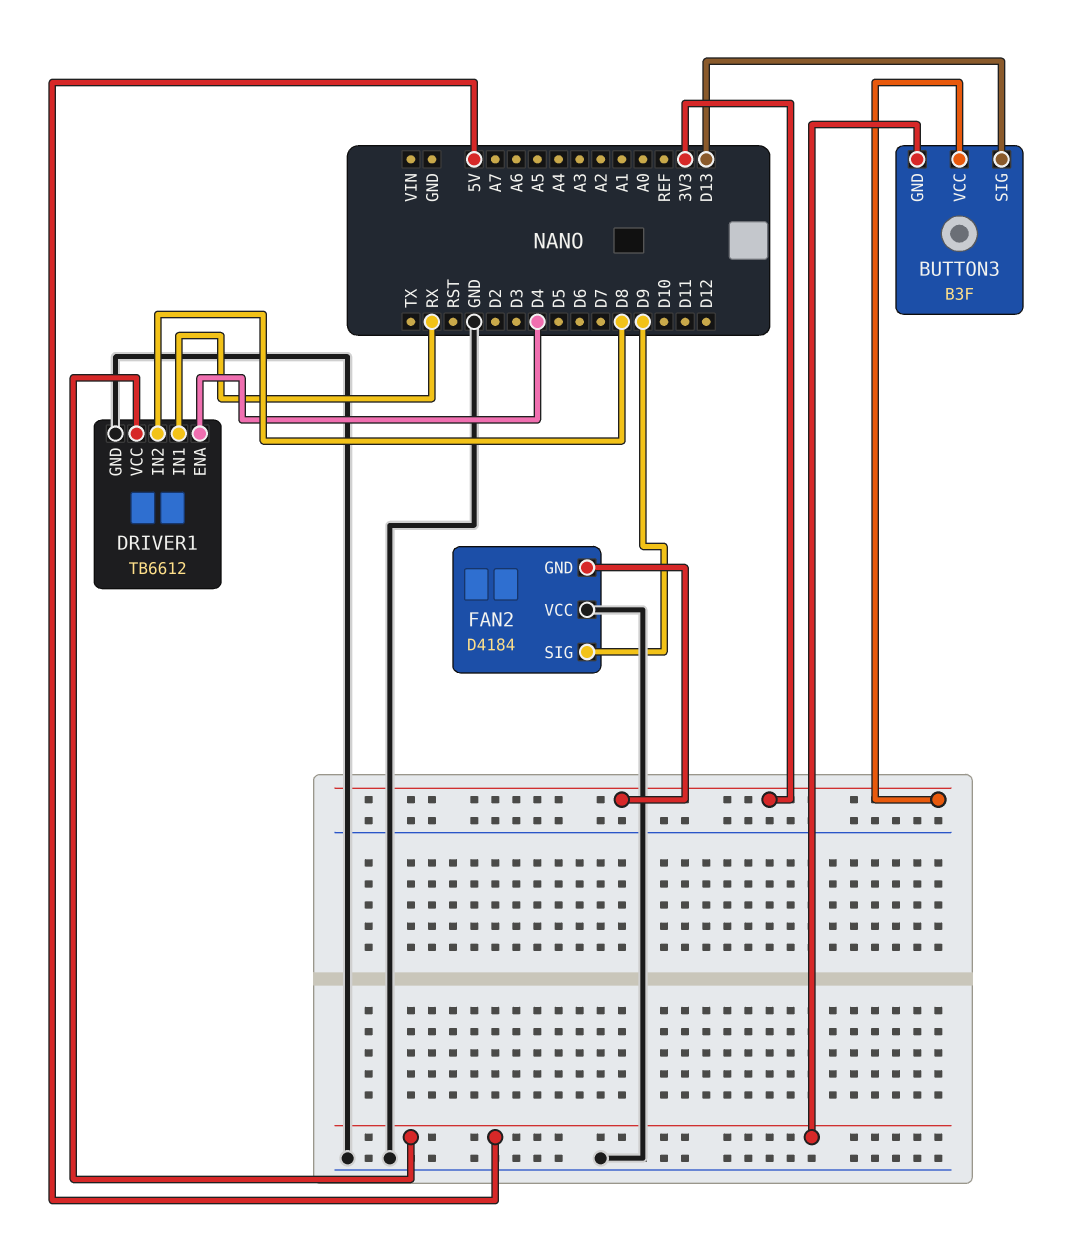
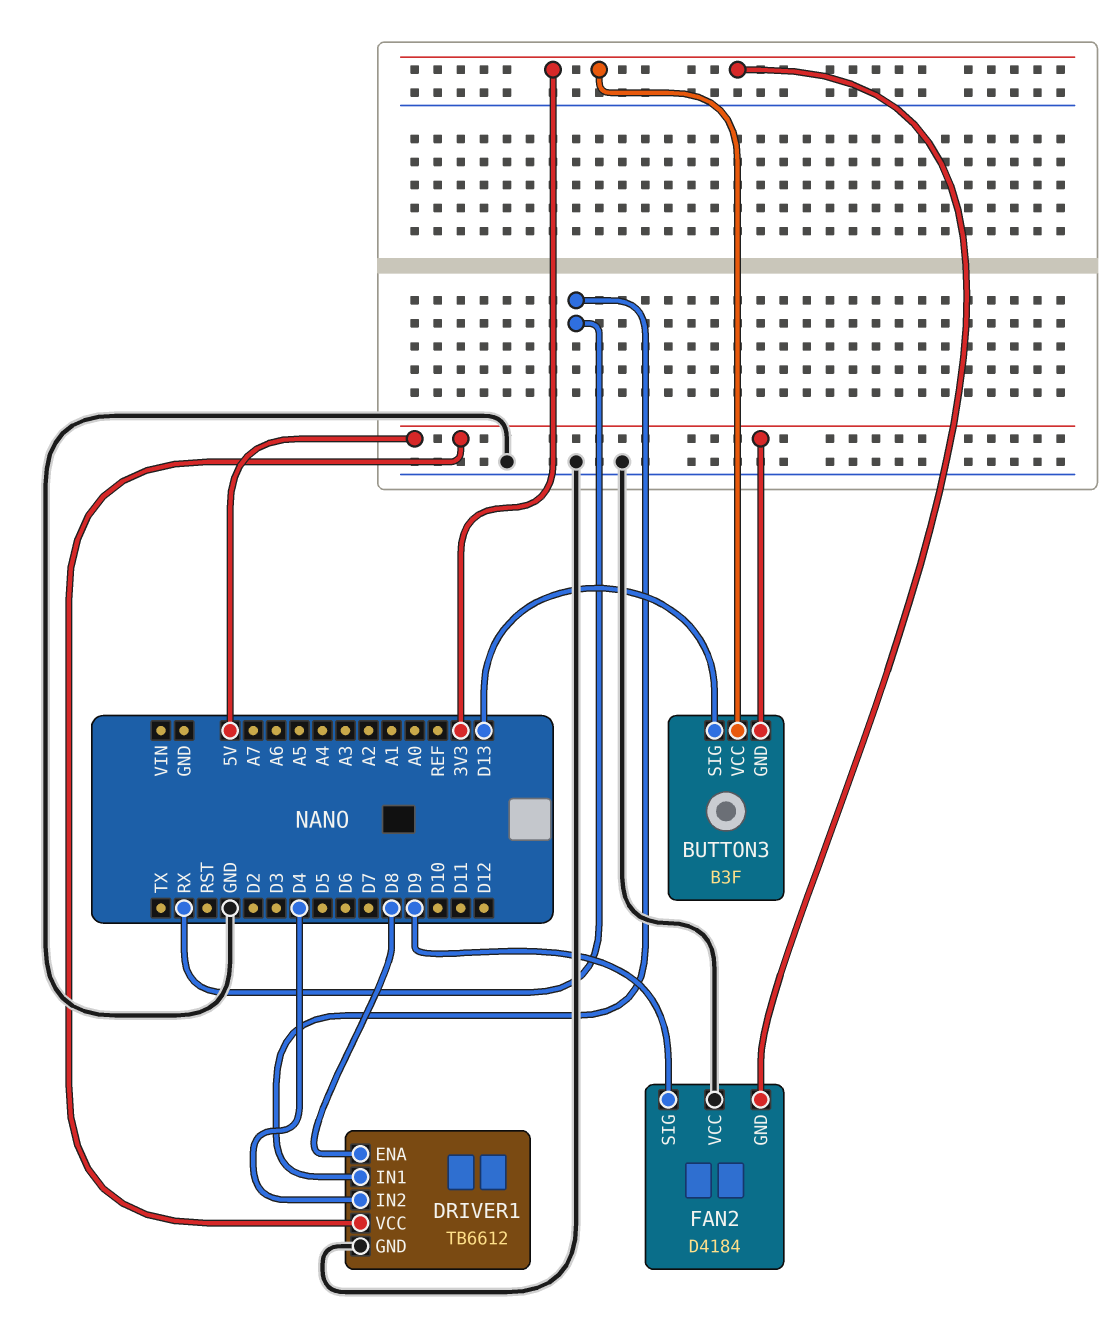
DRIVER1 pin ENA: D4 -> D8
DRIVER1 pin IN2: D8 -> D4

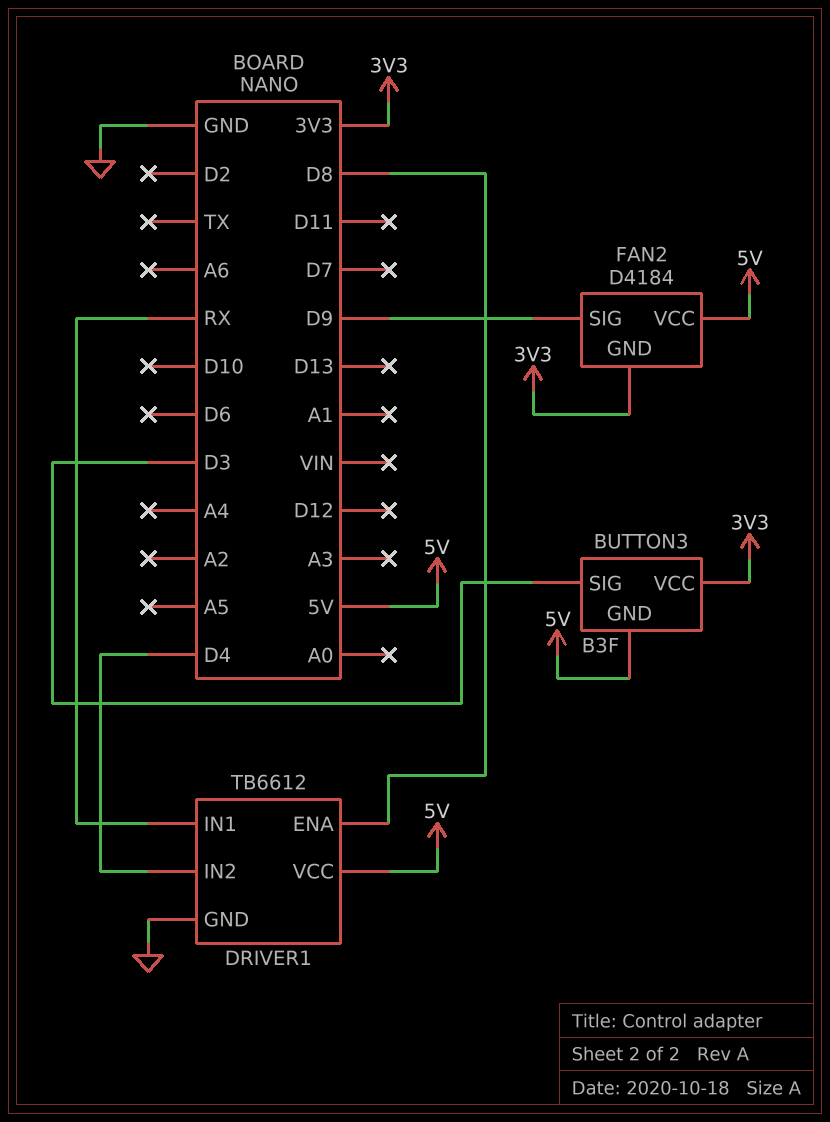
BUTTON3 pin SIG: D13 -> D3
FAN2 pin VCC: GND -> 5V

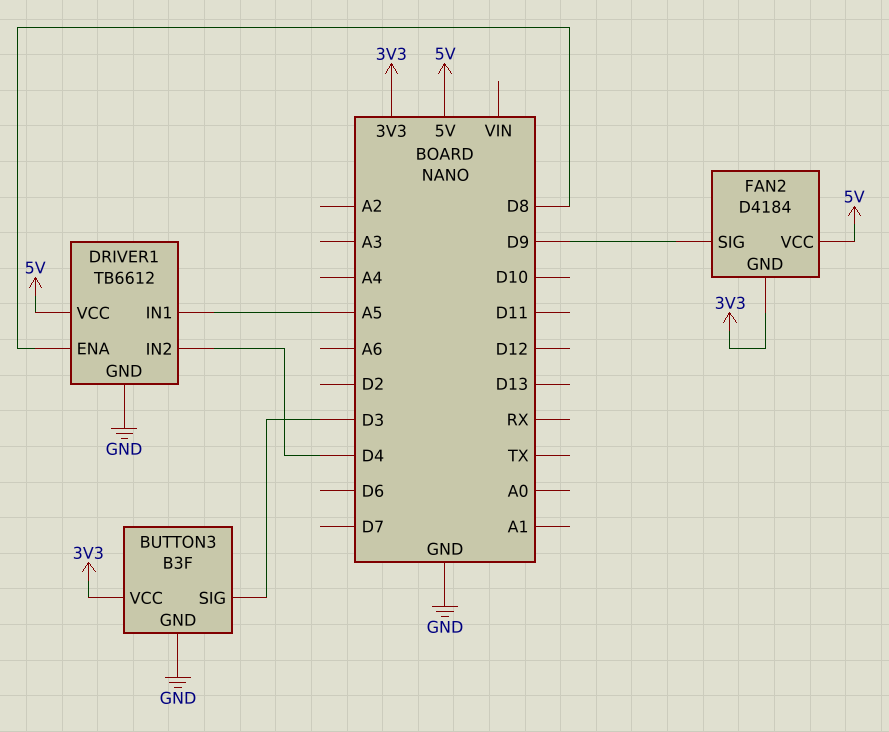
BUTTON3 pin GND: 5V -> GND
DRIVER1 pin IN1: RX -> A5

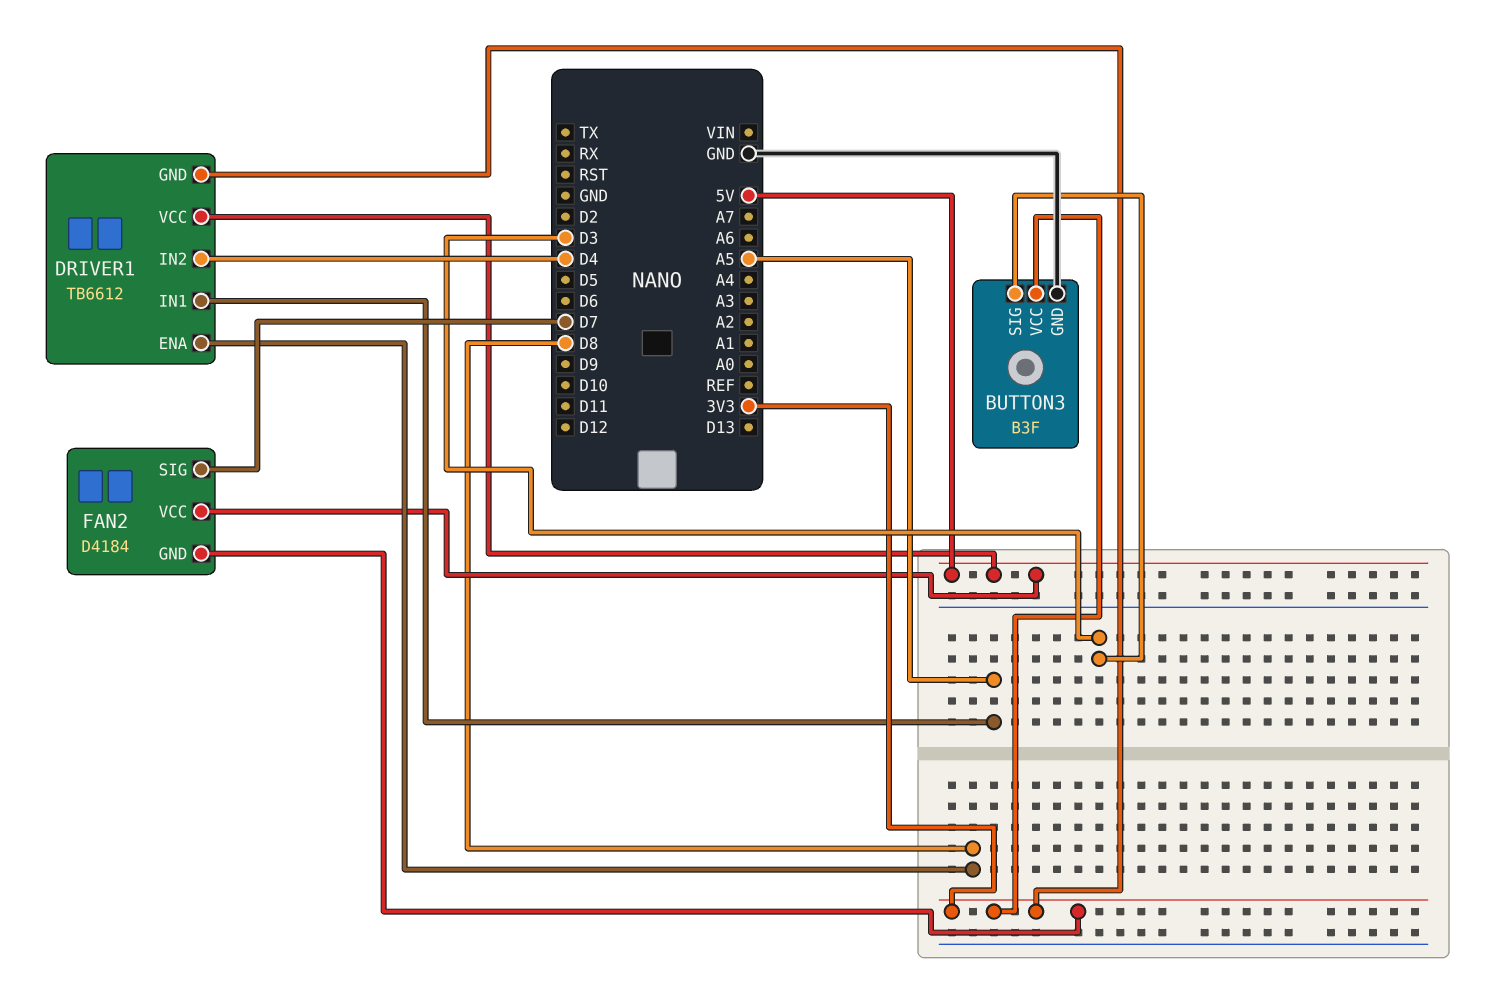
DRIVER1 pin GND: GND -> 3V3
FAN2 pin SIG: D9 -> D7

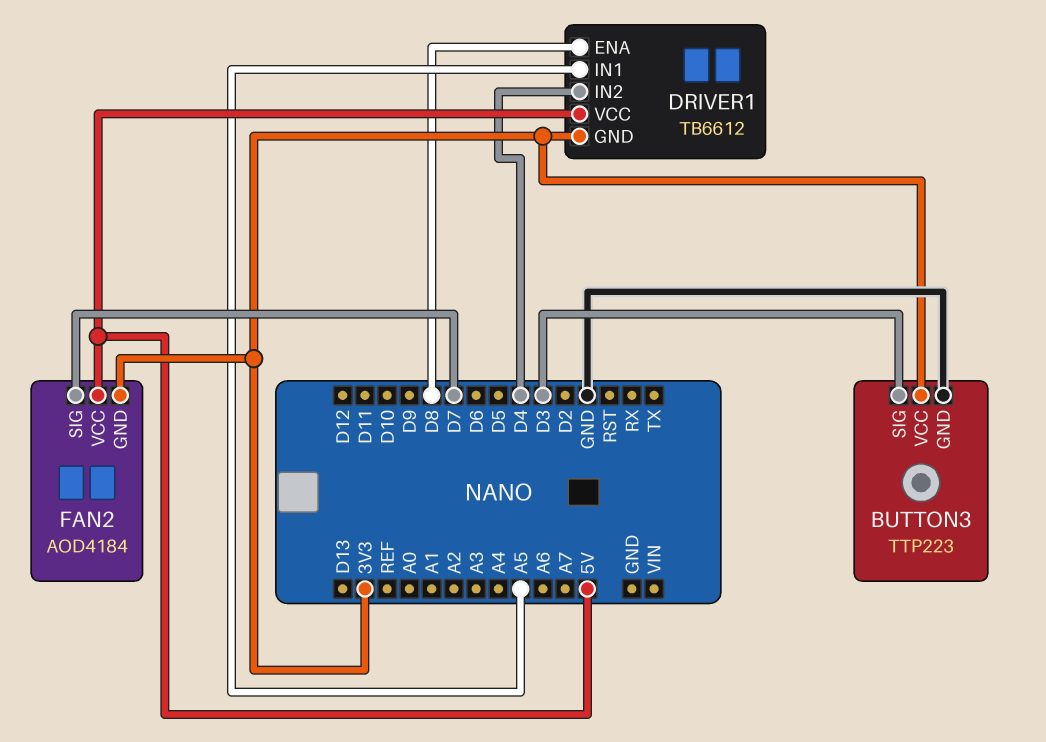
BUTTON3: B3F -> TTP223
FAN2: D4184 -> AOD4184

